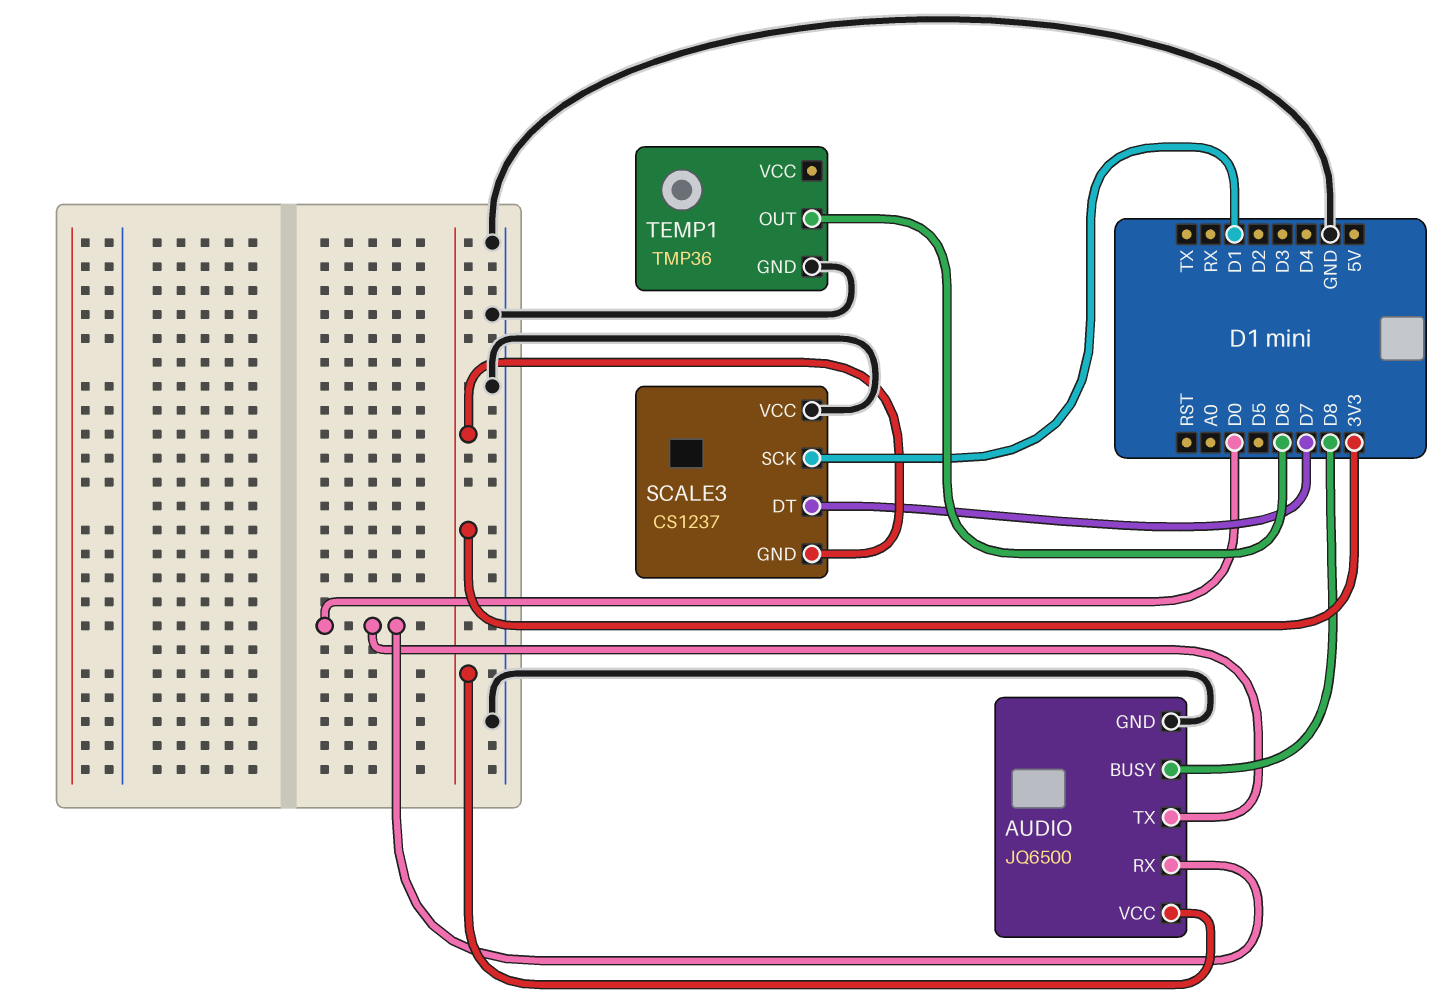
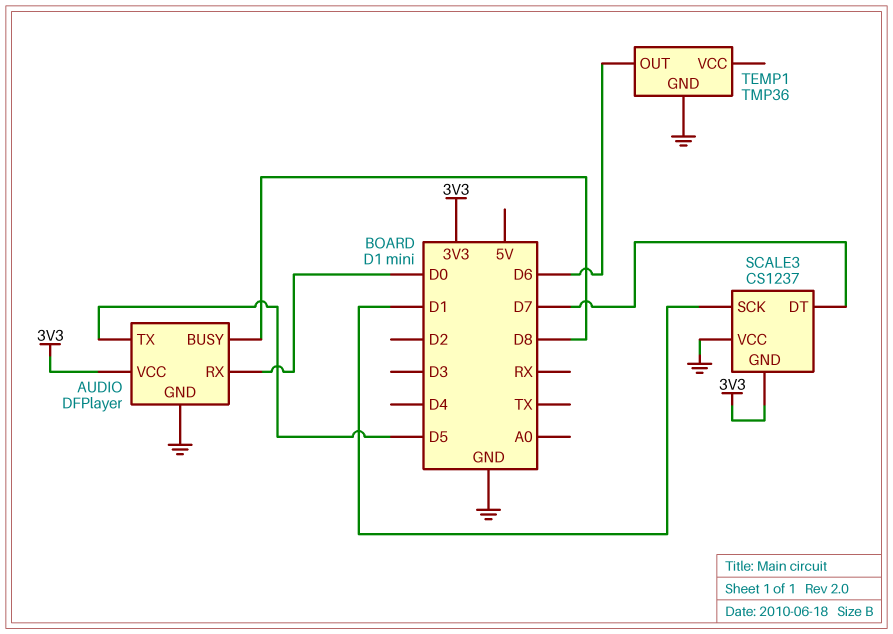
AUDIO: JQ6500 -> DFPlayer
AUDIO pin TX: D0 -> D5

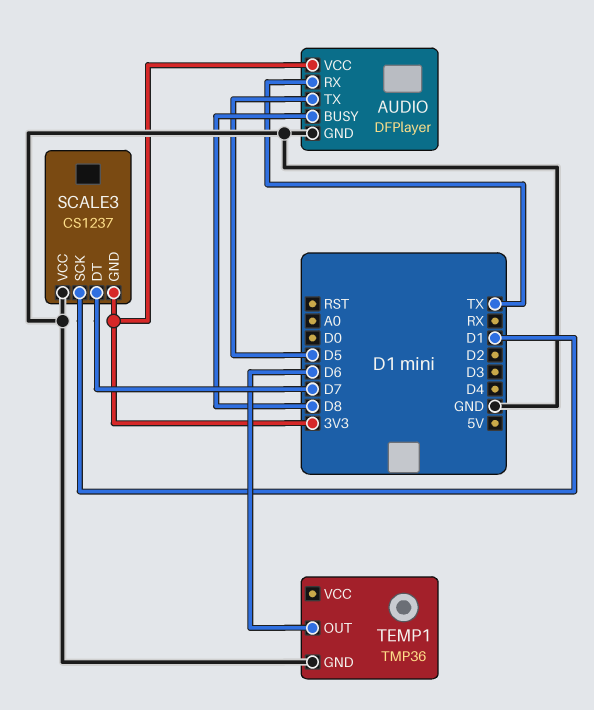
AUDIO pin RX: D0 -> TX

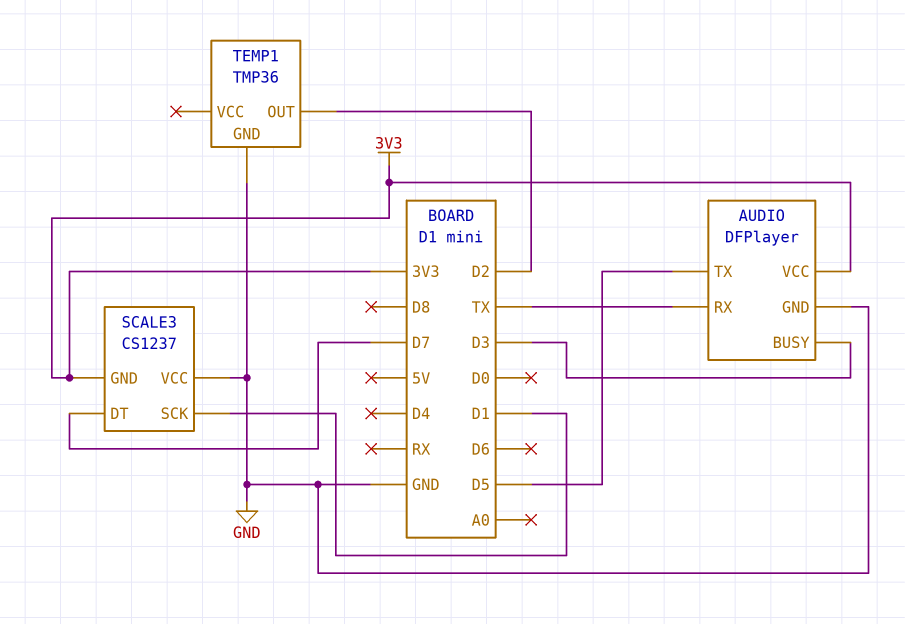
AUDIO pin BUSY: D8 -> D3
TEMP1 pin OUT: D6 -> D2

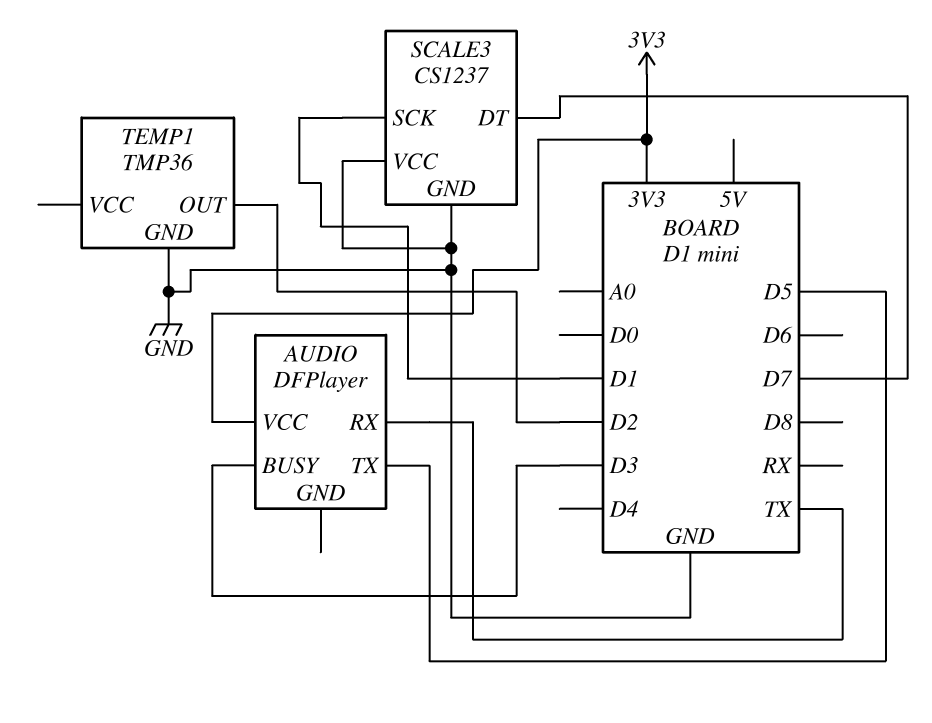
AUDIO pin GND: GND -> none
SCALE3 pin GND: 3V3 -> GND

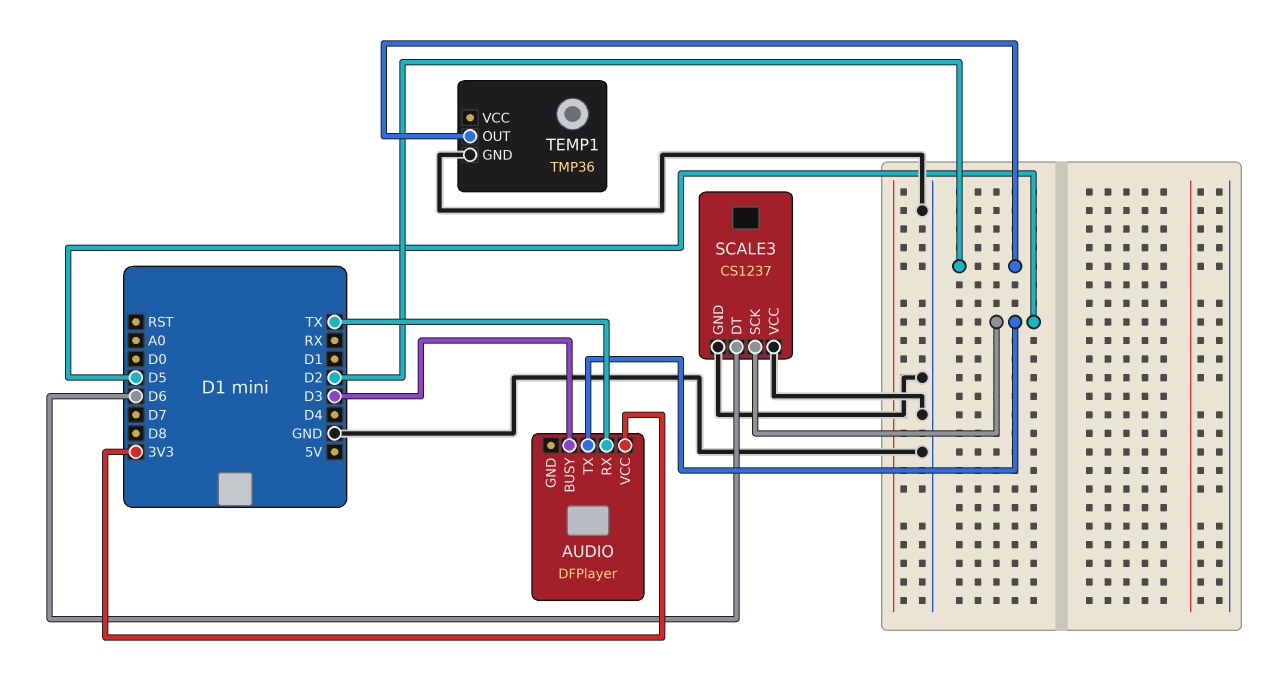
SCALE3 pin DT: D7 -> D6
SCALE3 pin SCK: D1 -> D5

